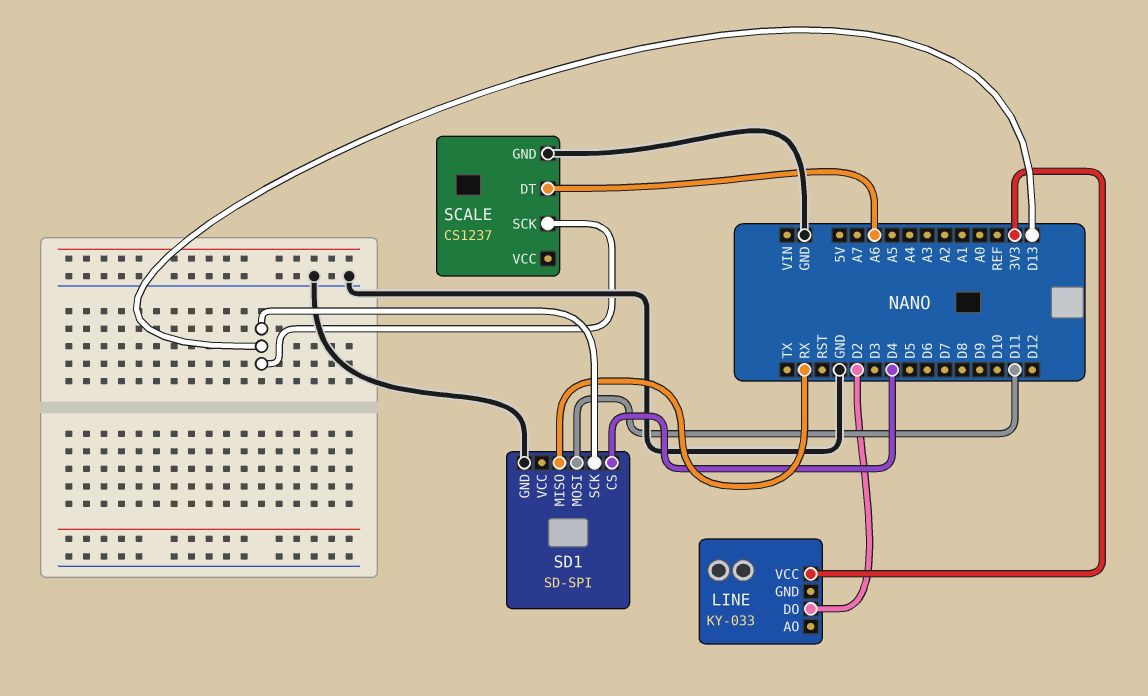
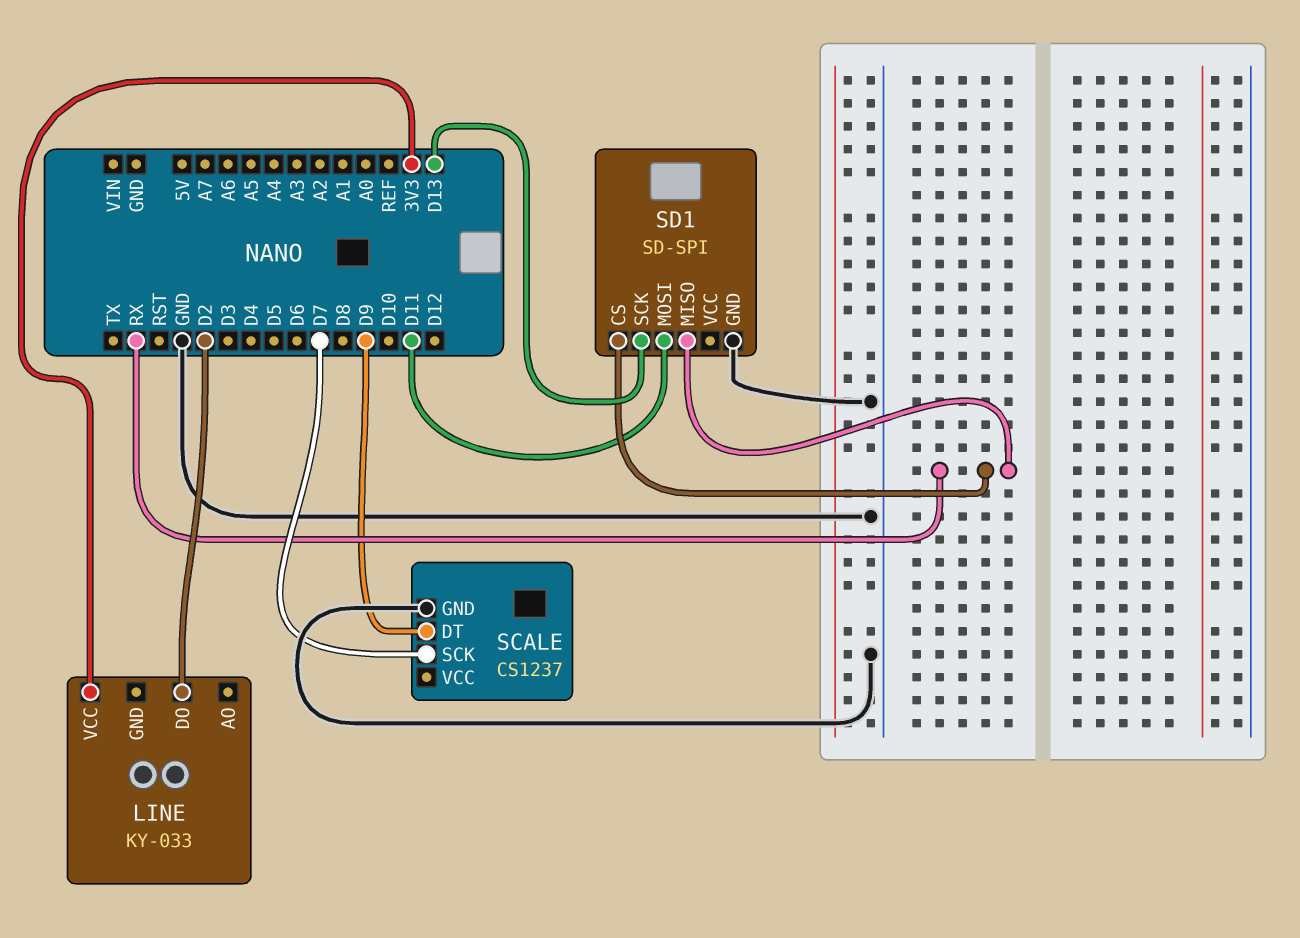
SCALE pin DT: A6 -> D9
SCALE pin SCK: D13 -> D7
SD1 pin CS: D4 -> RX

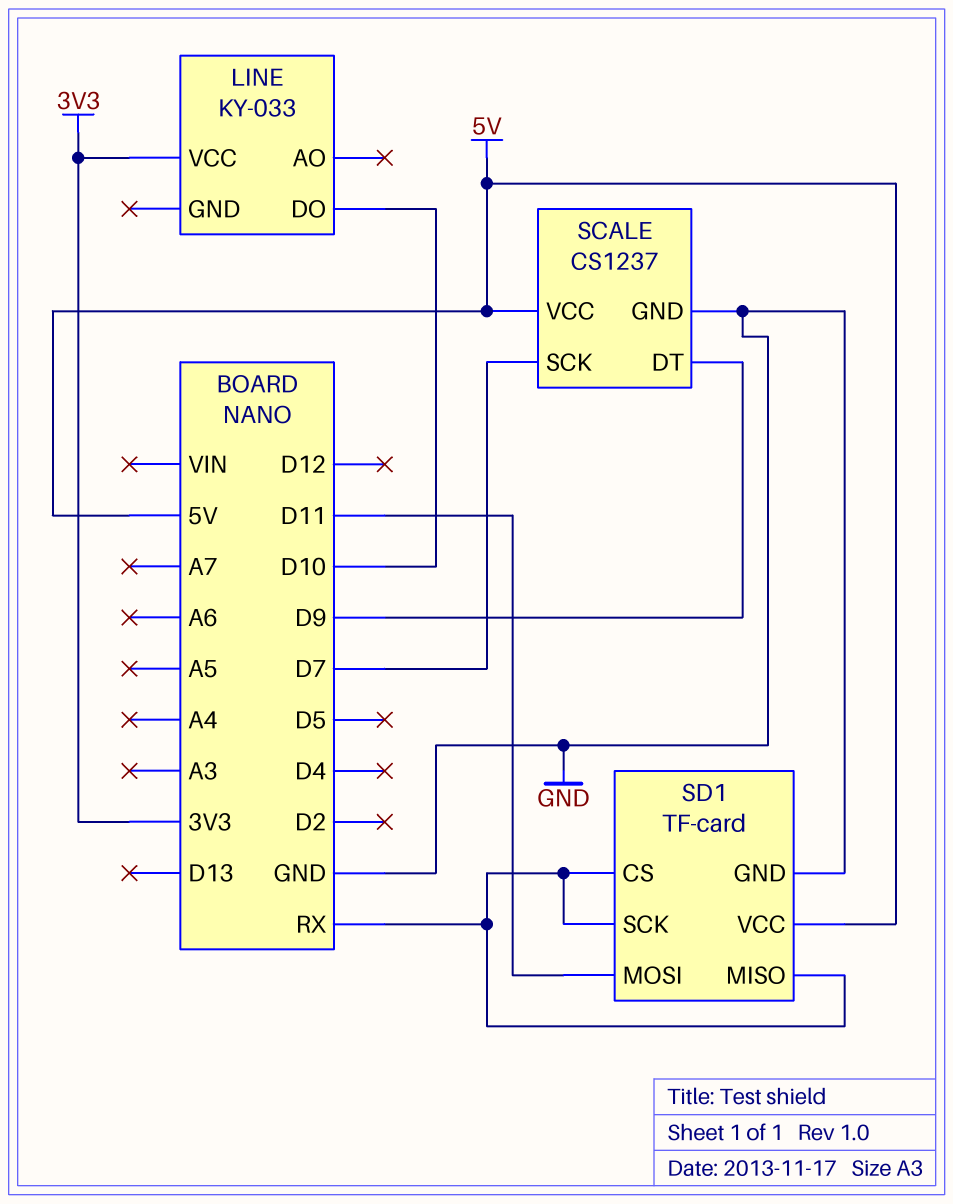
LINE pin DO: D2 -> D10
SCALE pin VCC: none -> 5V
SD1: SD-SPI -> TF-card
SD1 pin SCK: D13 -> RX
SD1 pin VCC: none -> 5V

